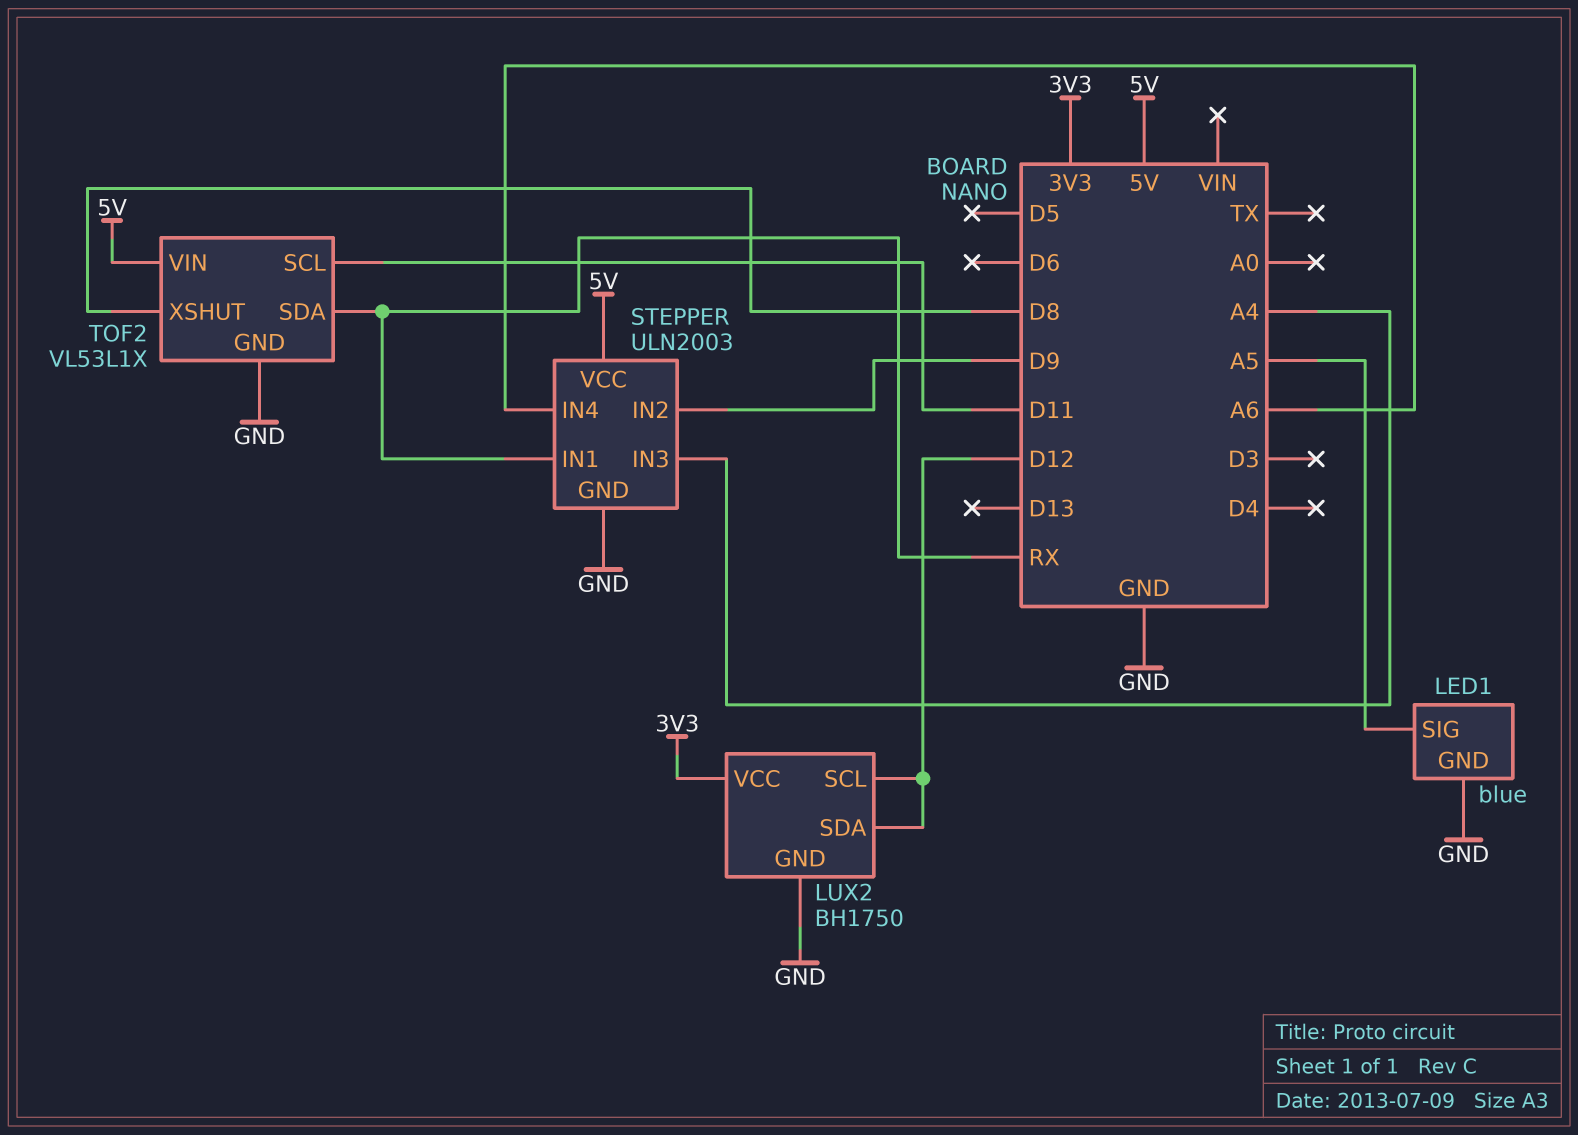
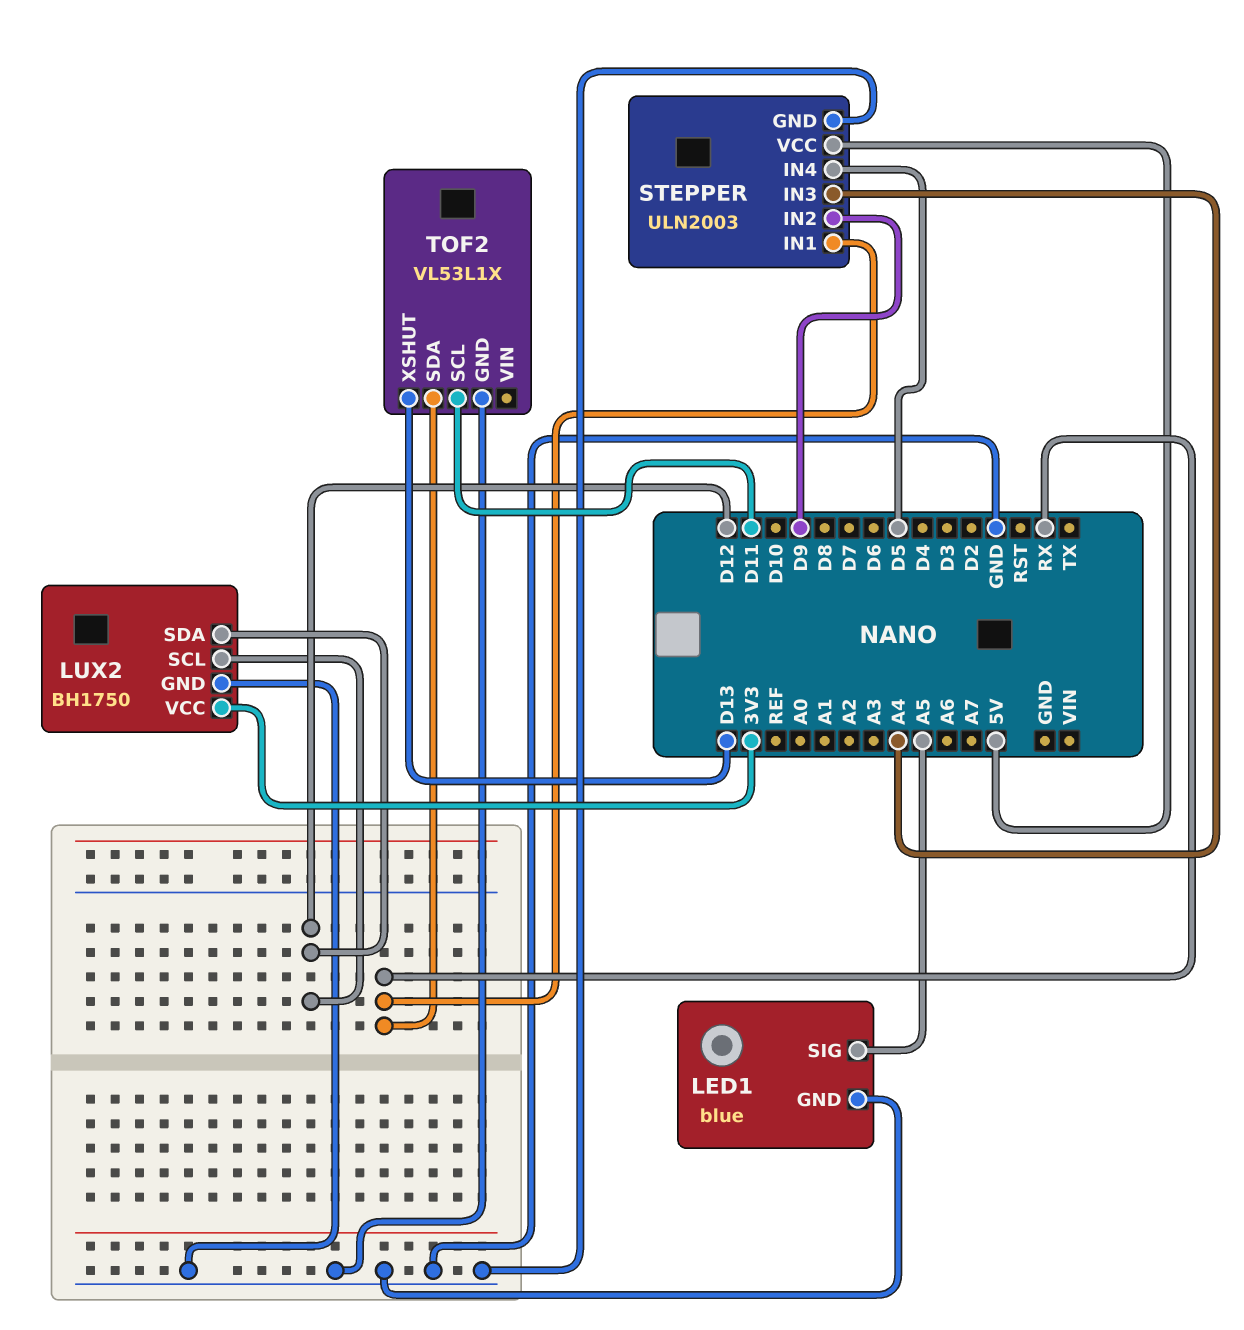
STEPPER pin IN4: A6 -> D5
TOF2 pin VIN: 5V -> none
TOF2 pin XSHUT: D8 -> D13

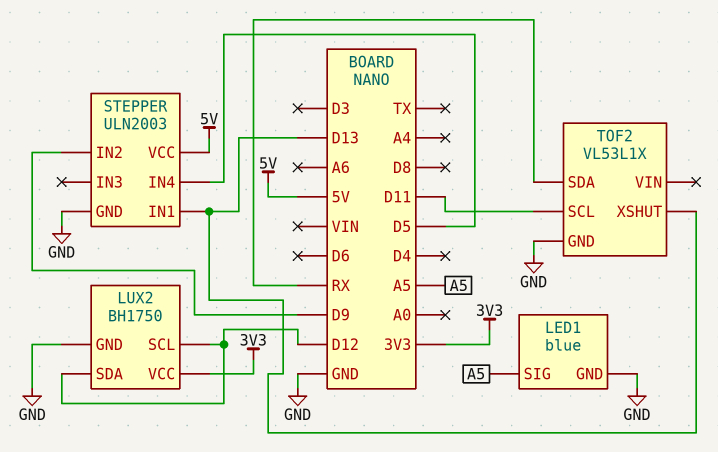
STEPPER pin IN1: RX -> D13
STEPPER pin IN3: A4 -> none

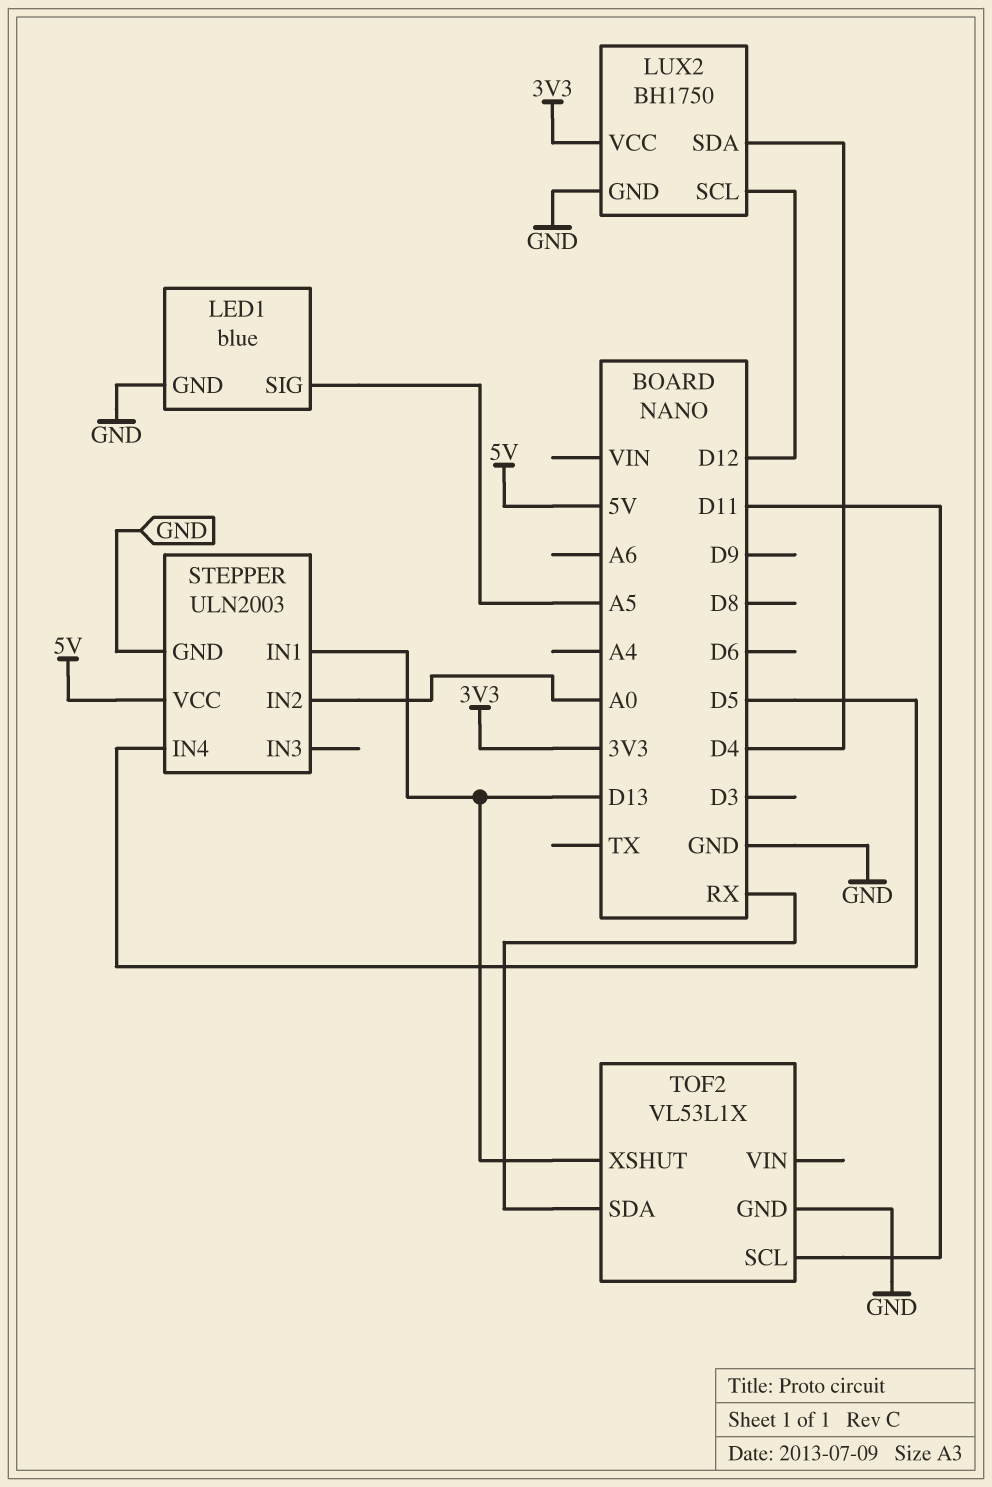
LUX2 pin SDA: D12 -> D4
STEPPER pin IN2: D9 -> A0

